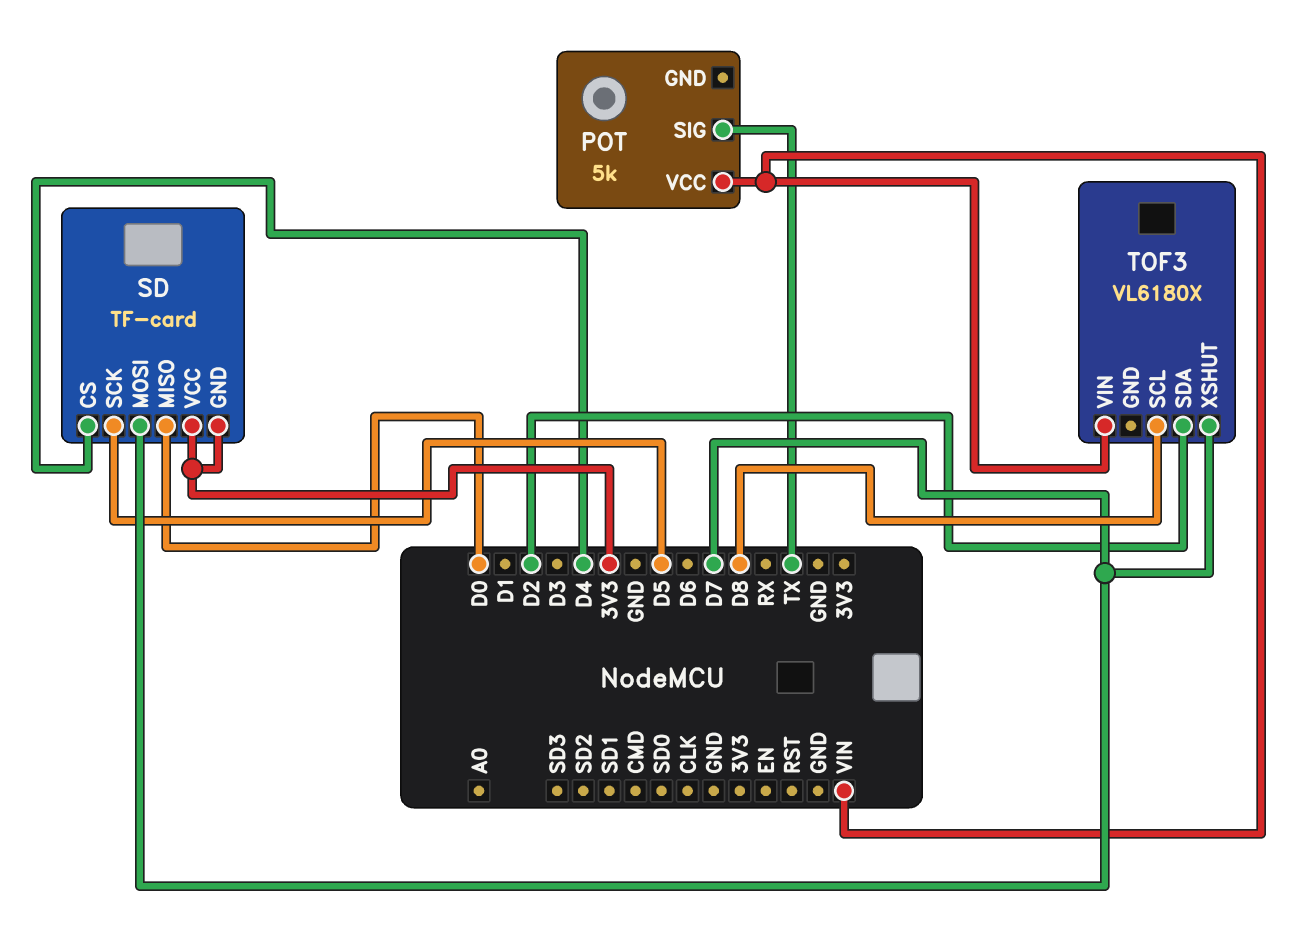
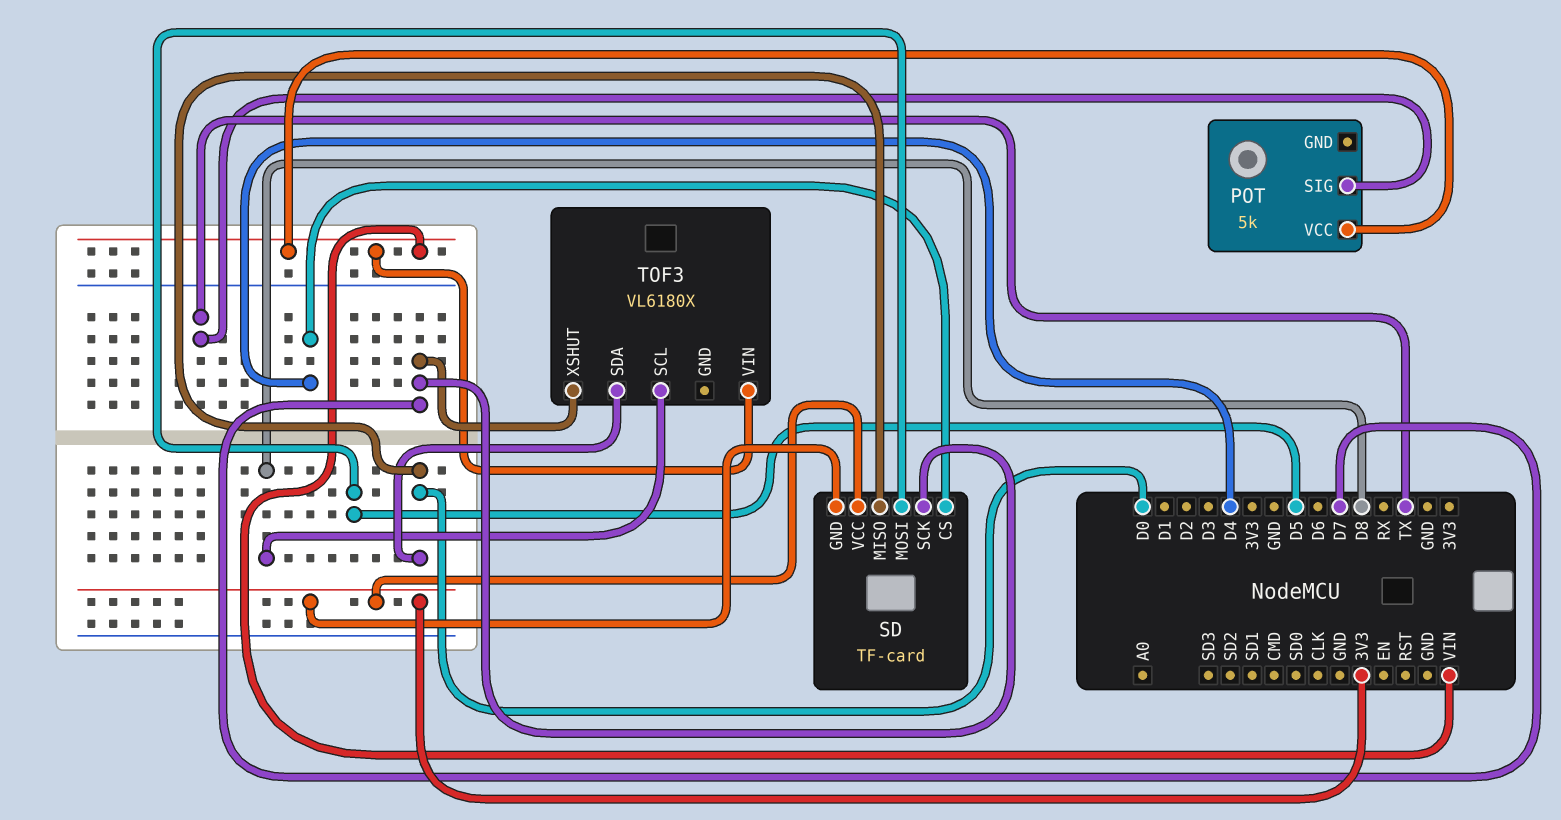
SD pin MOSI: D7 -> D5
SD pin SCK: D5 -> D7
TOF3 pin SDA: D2 -> D0

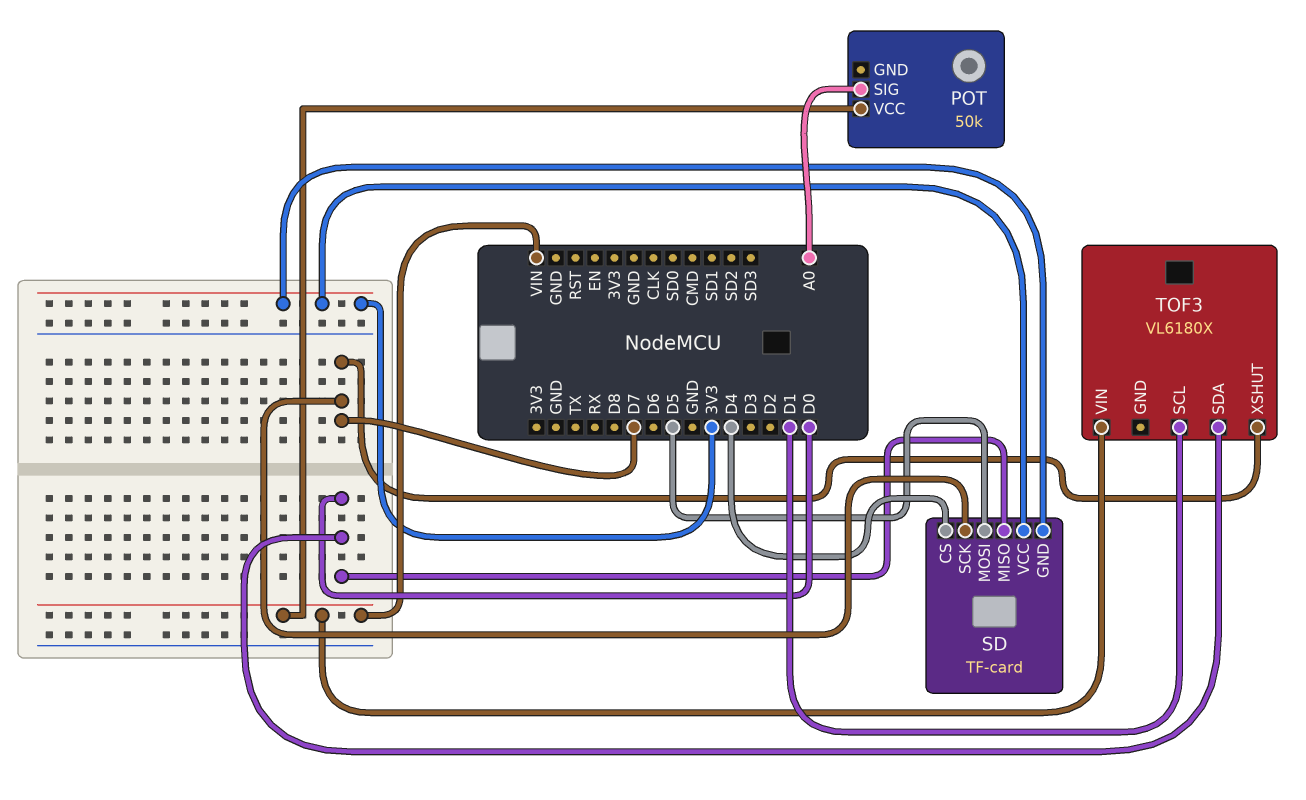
POT: 5k -> 50k
POT pin SIG: TX -> A0
TOF3 pin SCL: D8 -> D1

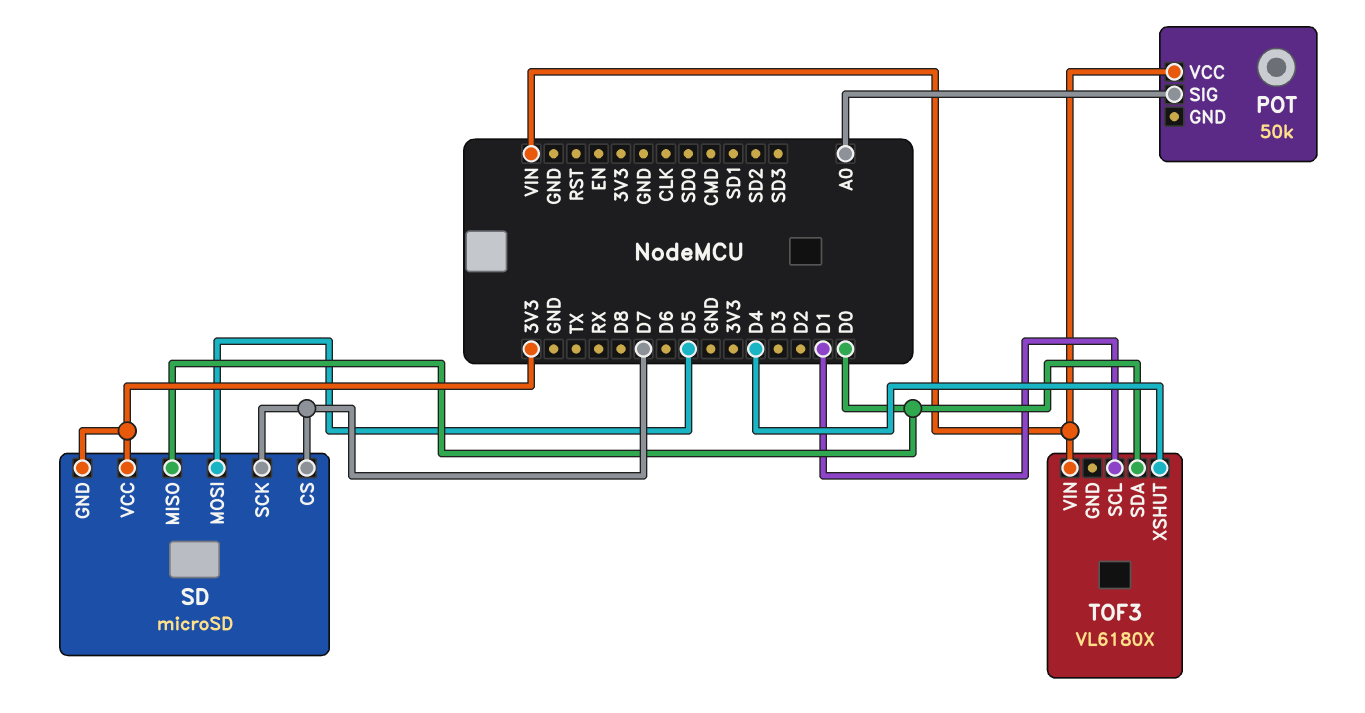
SD: TF-card -> microSD
SD pin CS: D4 -> D7
TOF3 pin XSHUT: D7 -> D4

